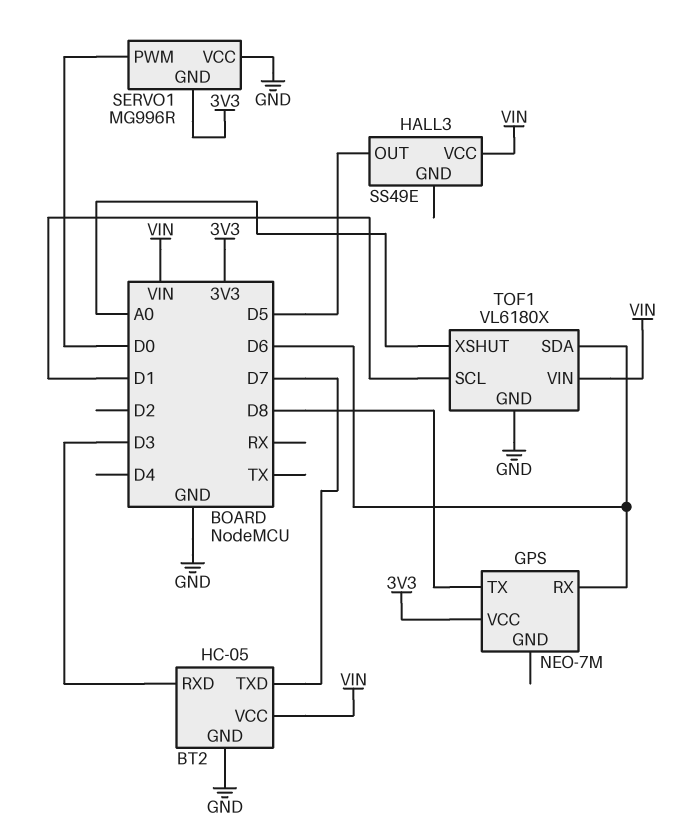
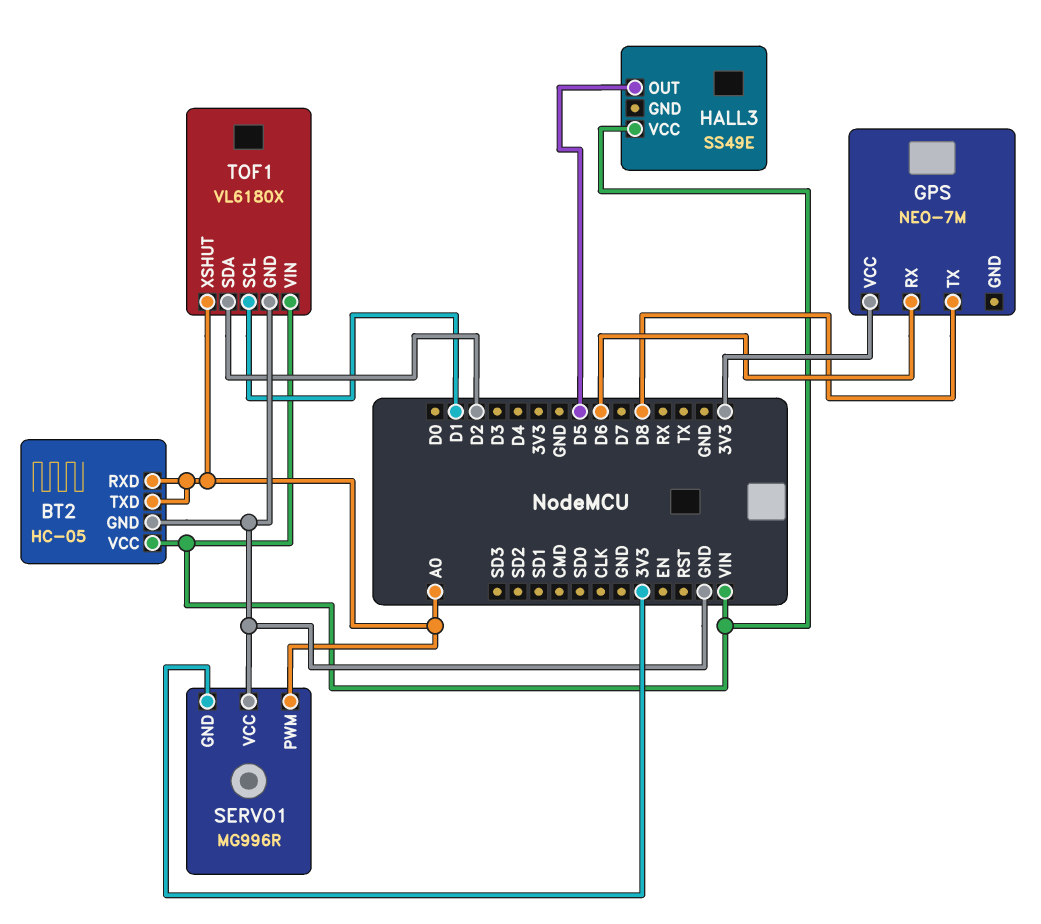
BT2 pin RXD: D3 -> A0
BT2 pin TXD: D7 -> A0
SERVO1 pin PWM: D0 -> A0
TOF1 pin SDA: D6 -> D2

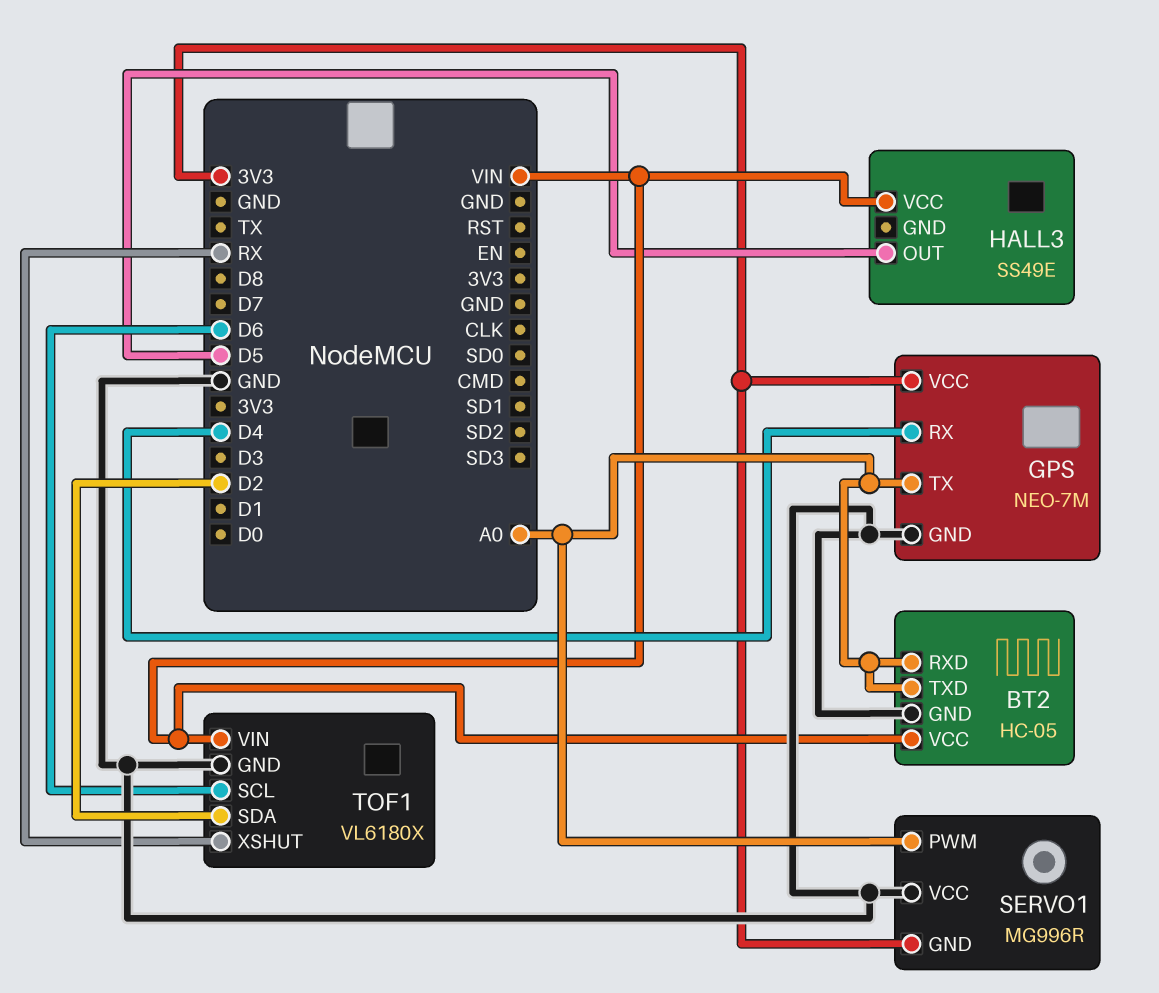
GPS pin GND: none -> GND
GPS pin RX: D6 -> D4
GPS pin TX: D8 -> A0
TOF1 pin SCL: D1 -> D6
TOF1 pin XSHUT: A0 -> RX

